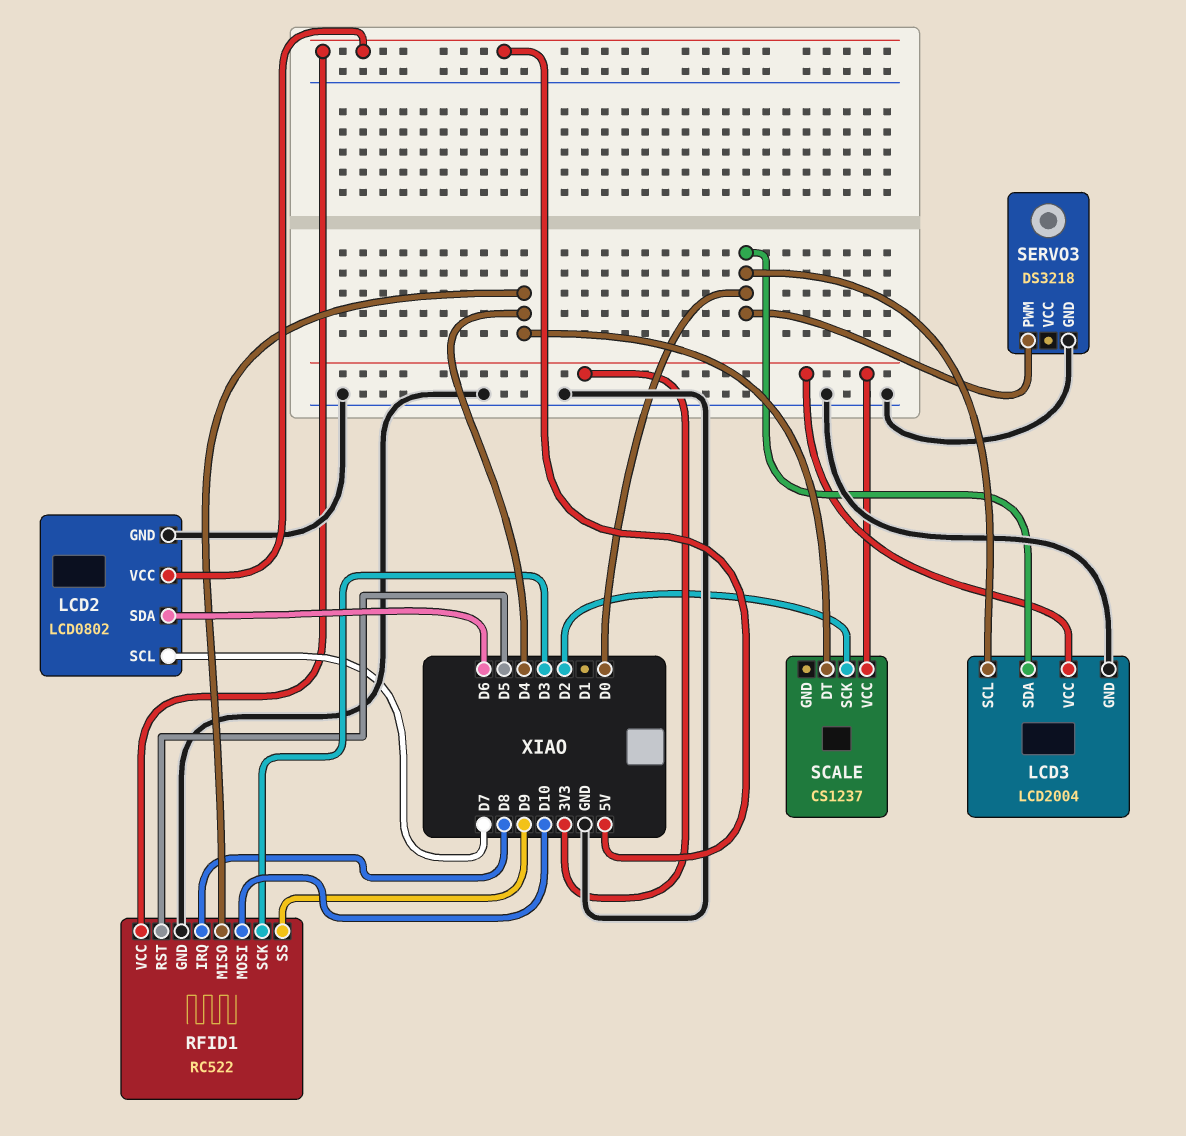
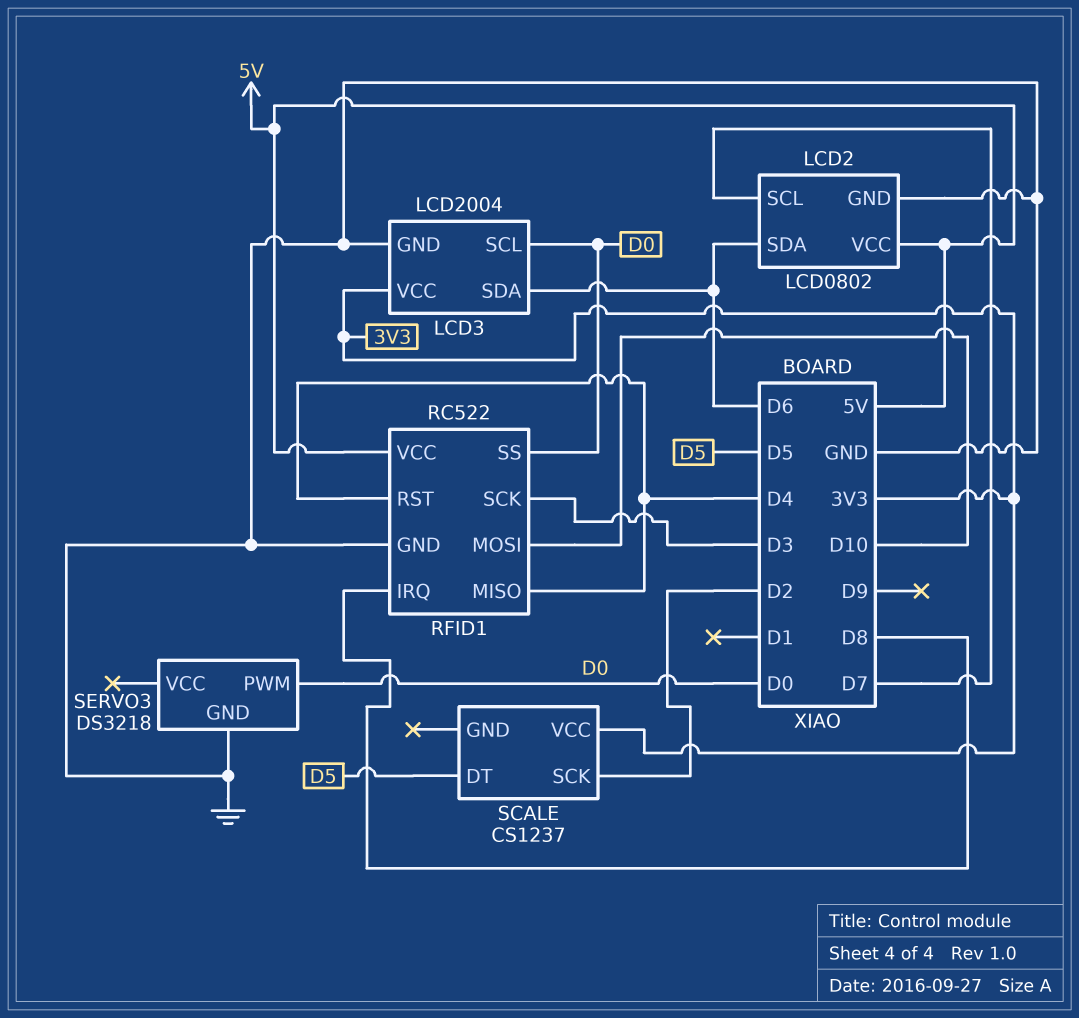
LCD3 pin SDA: D0 -> D6
RFID1 pin RST: D5 -> D4
RFID1 pin SS: D9 -> D0
SCALE pin DT: D4 -> D5

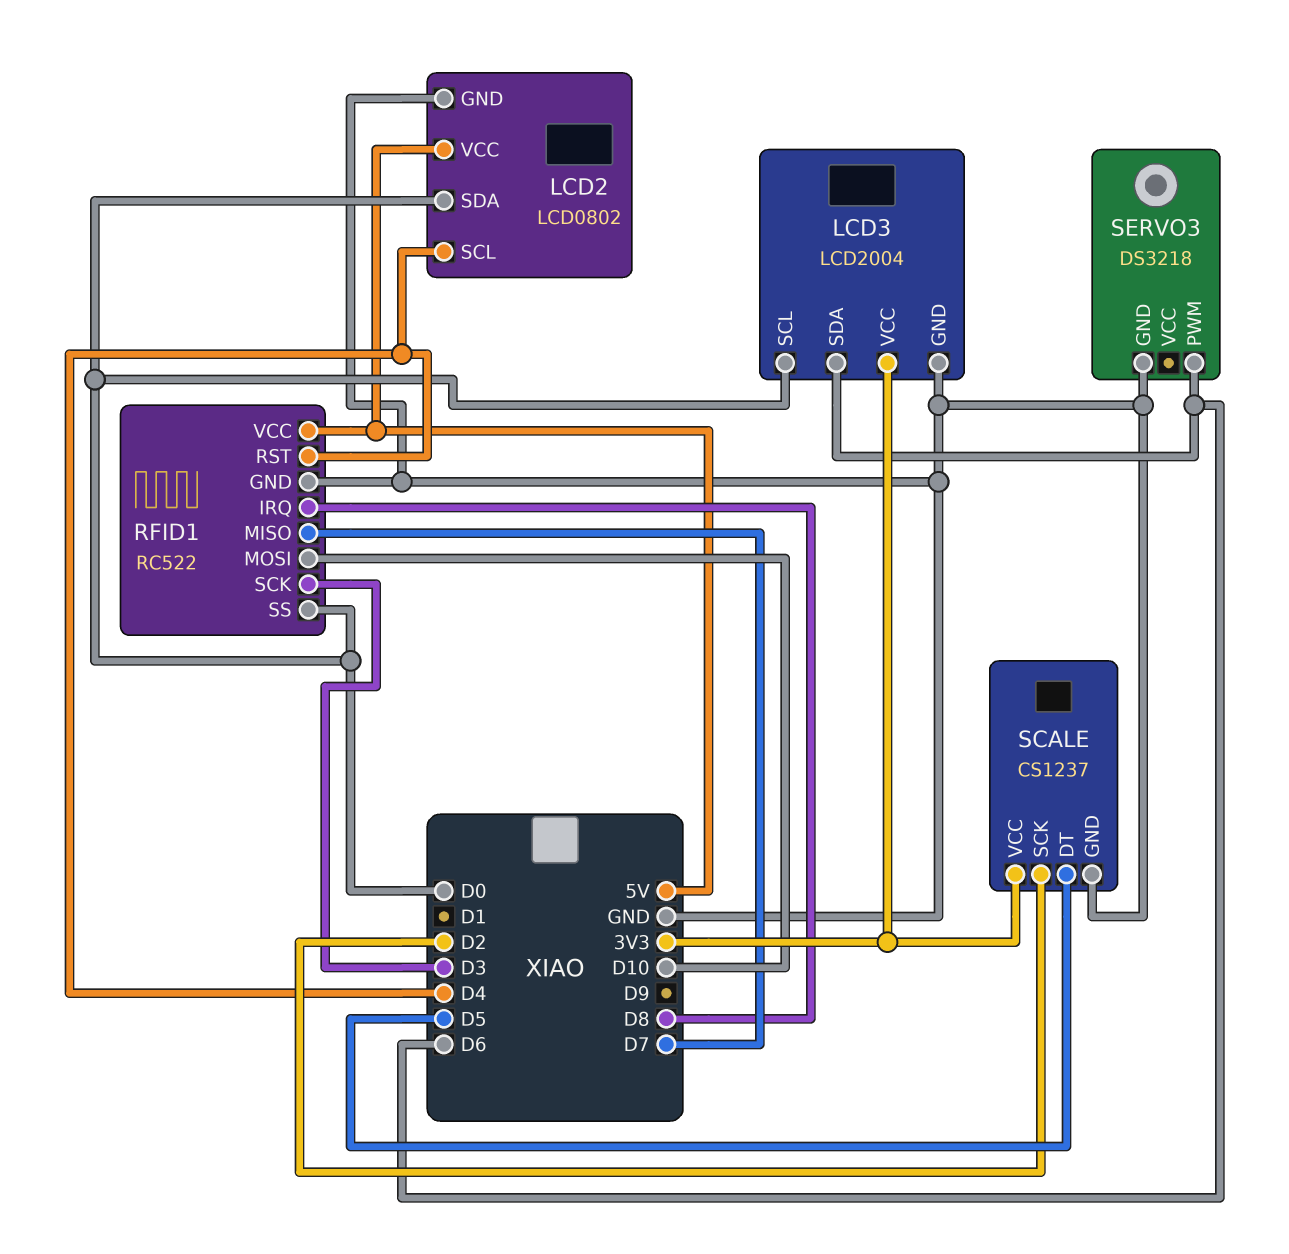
LCD2 pin SCL: D7 -> D4
LCD2 pin SDA: D6 -> D0
RFID1 pin MISO: D4 -> D7
SCALE pin GND: none -> GND
SERVO3 pin PWM: D0 -> D6

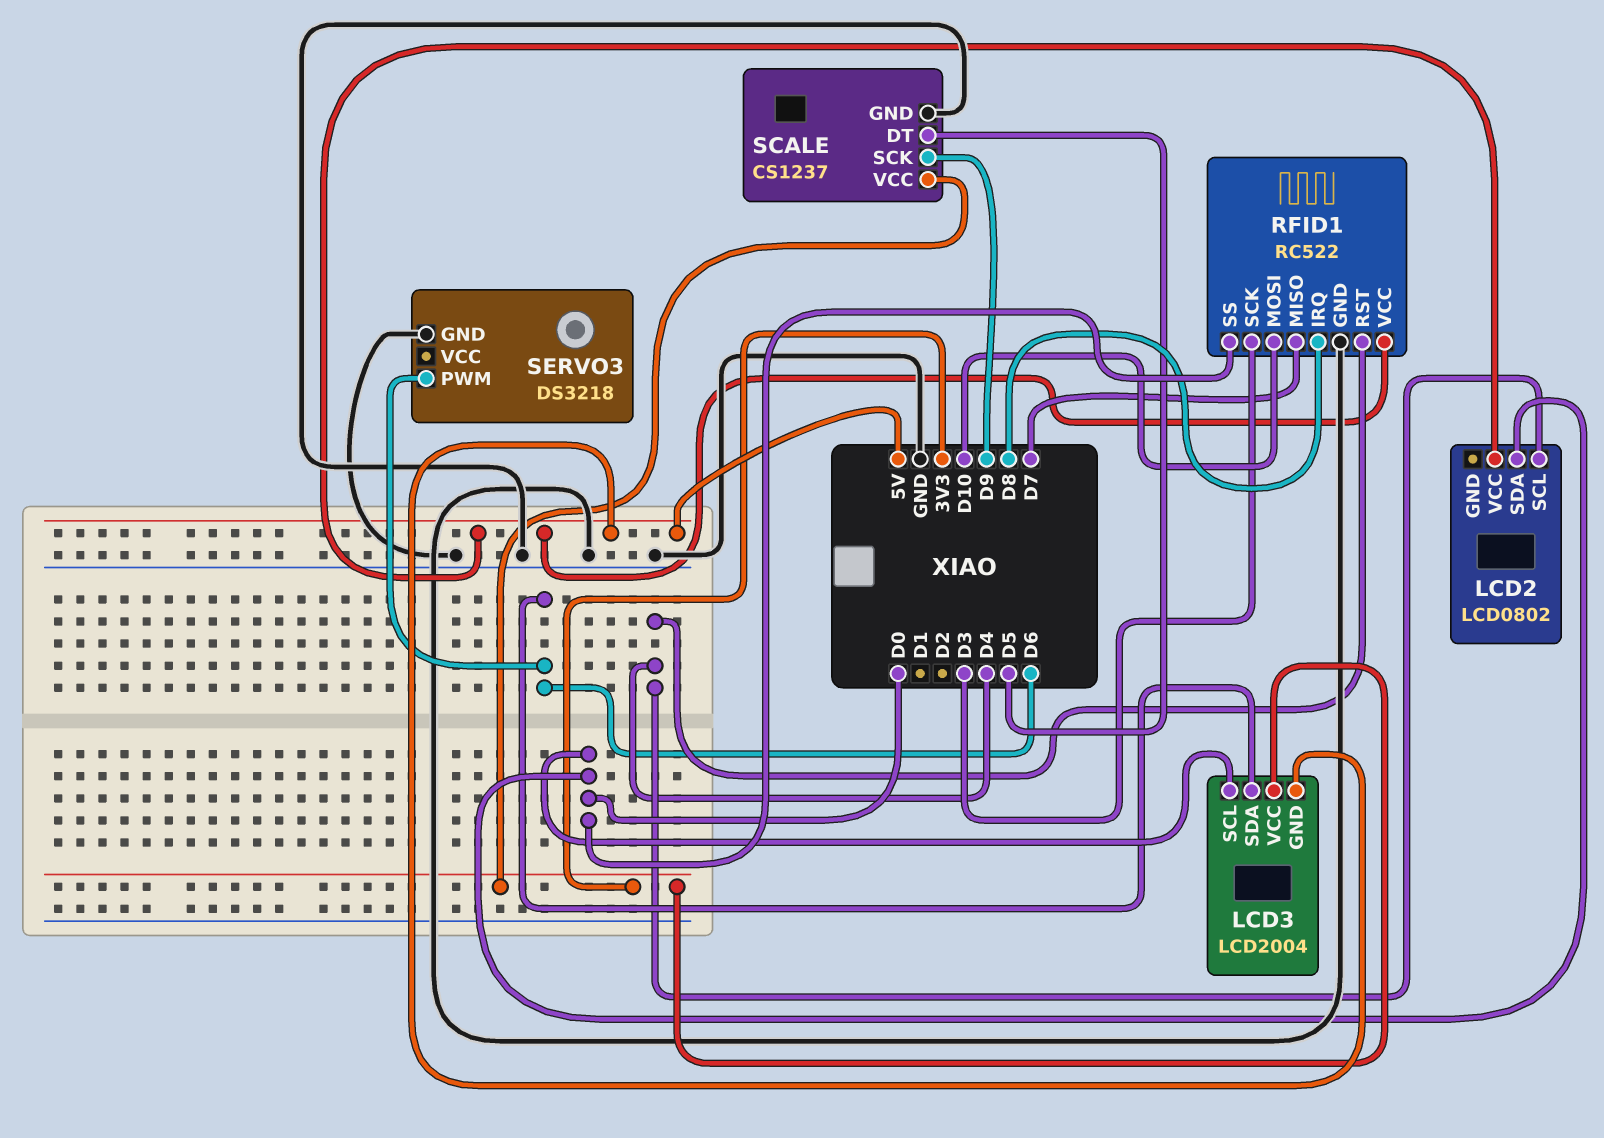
LCD2 pin GND: GND -> none
LCD3 pin GND: GND -> 5V
SCALE pin SCK: D2 -> D9

